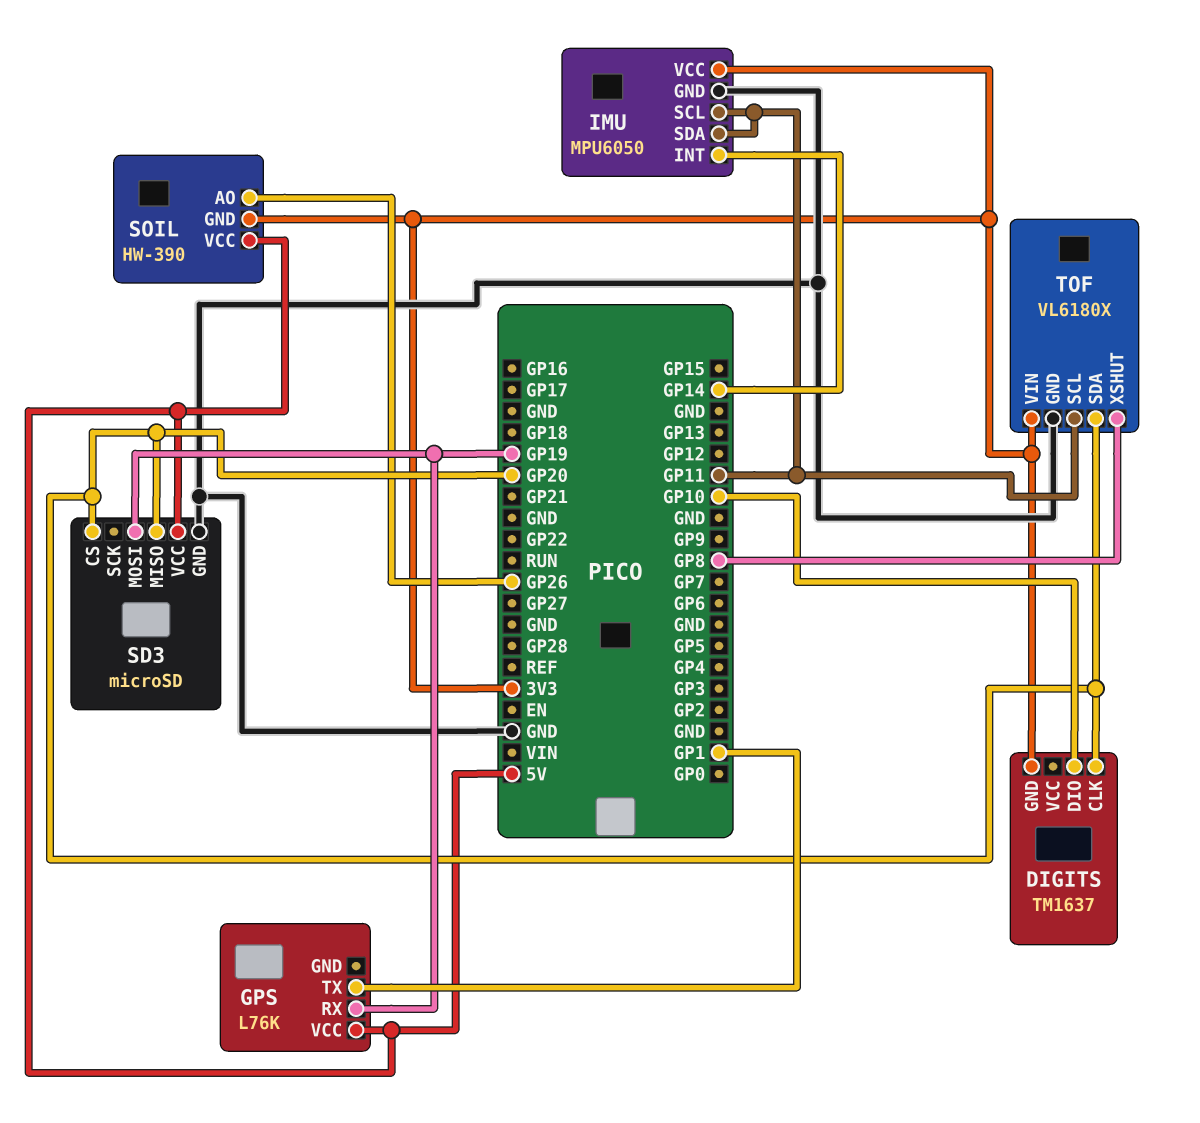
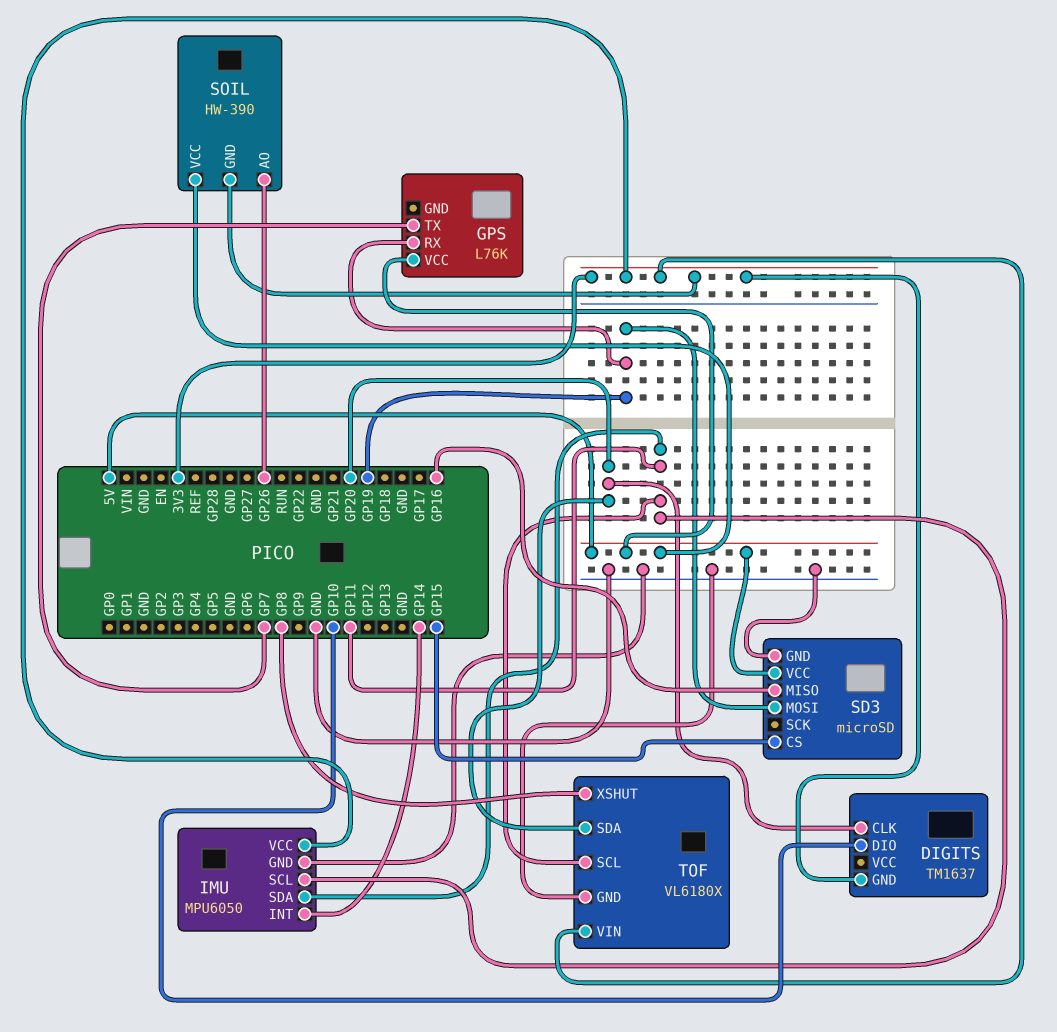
GPS pin TX: GP1 -> GP7
SD3 pin CS: GP20 -> GP15
SD3 pin MISO: GP20 -> GP16

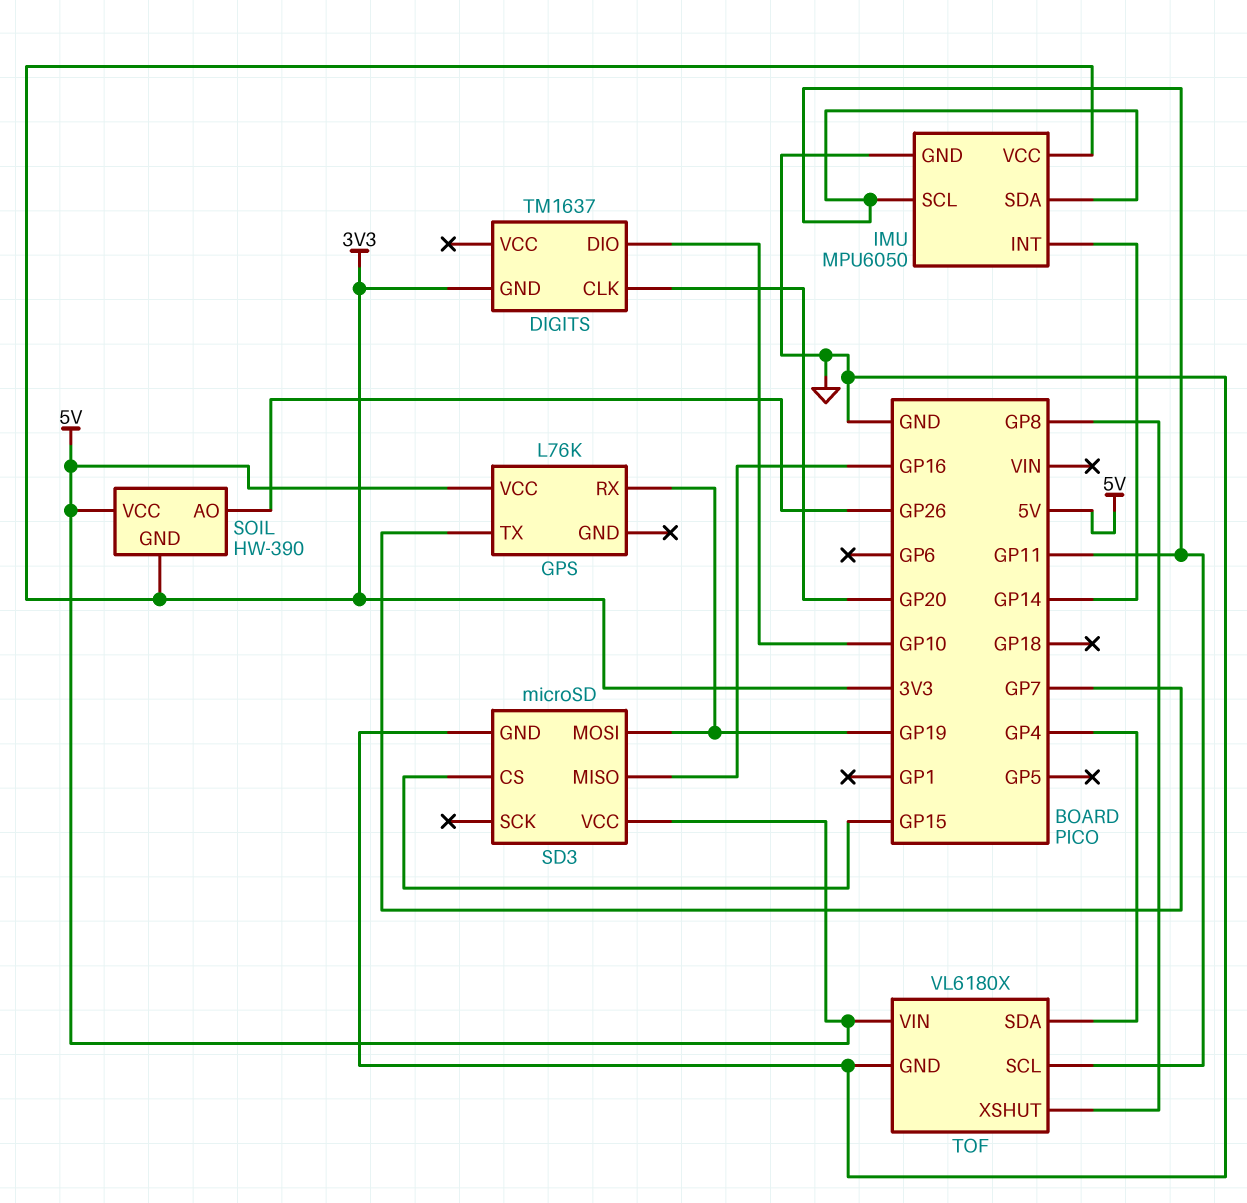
TOF pin SDA: GP20 -> GP4
TOF pin VIN: 3V3 -> 5V

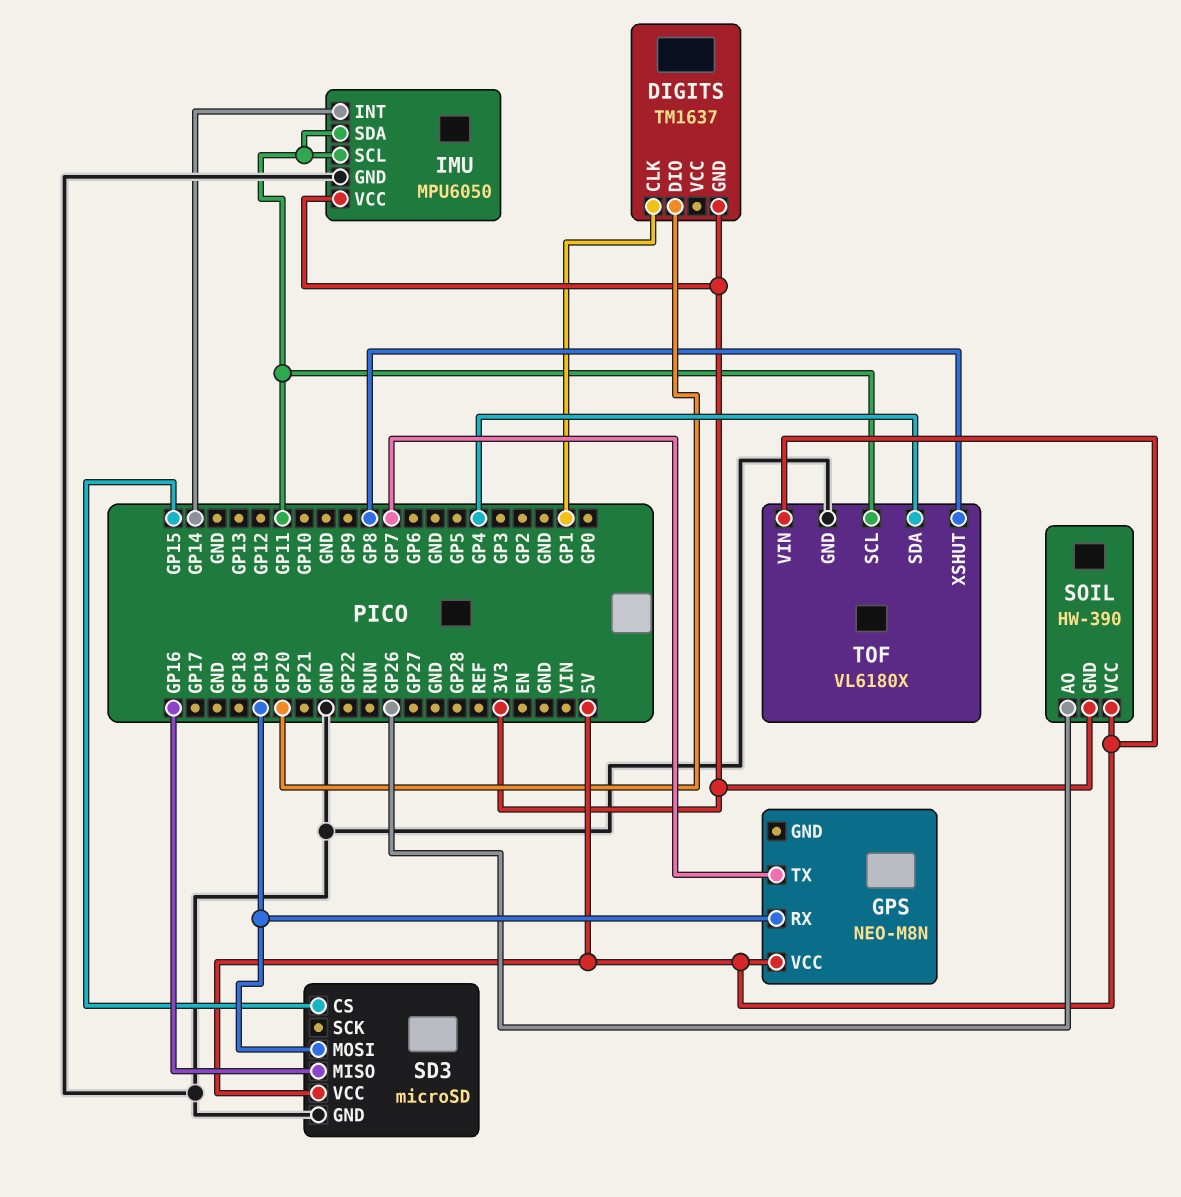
DIGITS pin CLK: GP20 -> GP1
DIGITS pin DIO: GP10 -> GP20
GPS: L76K -> NEO-M8N

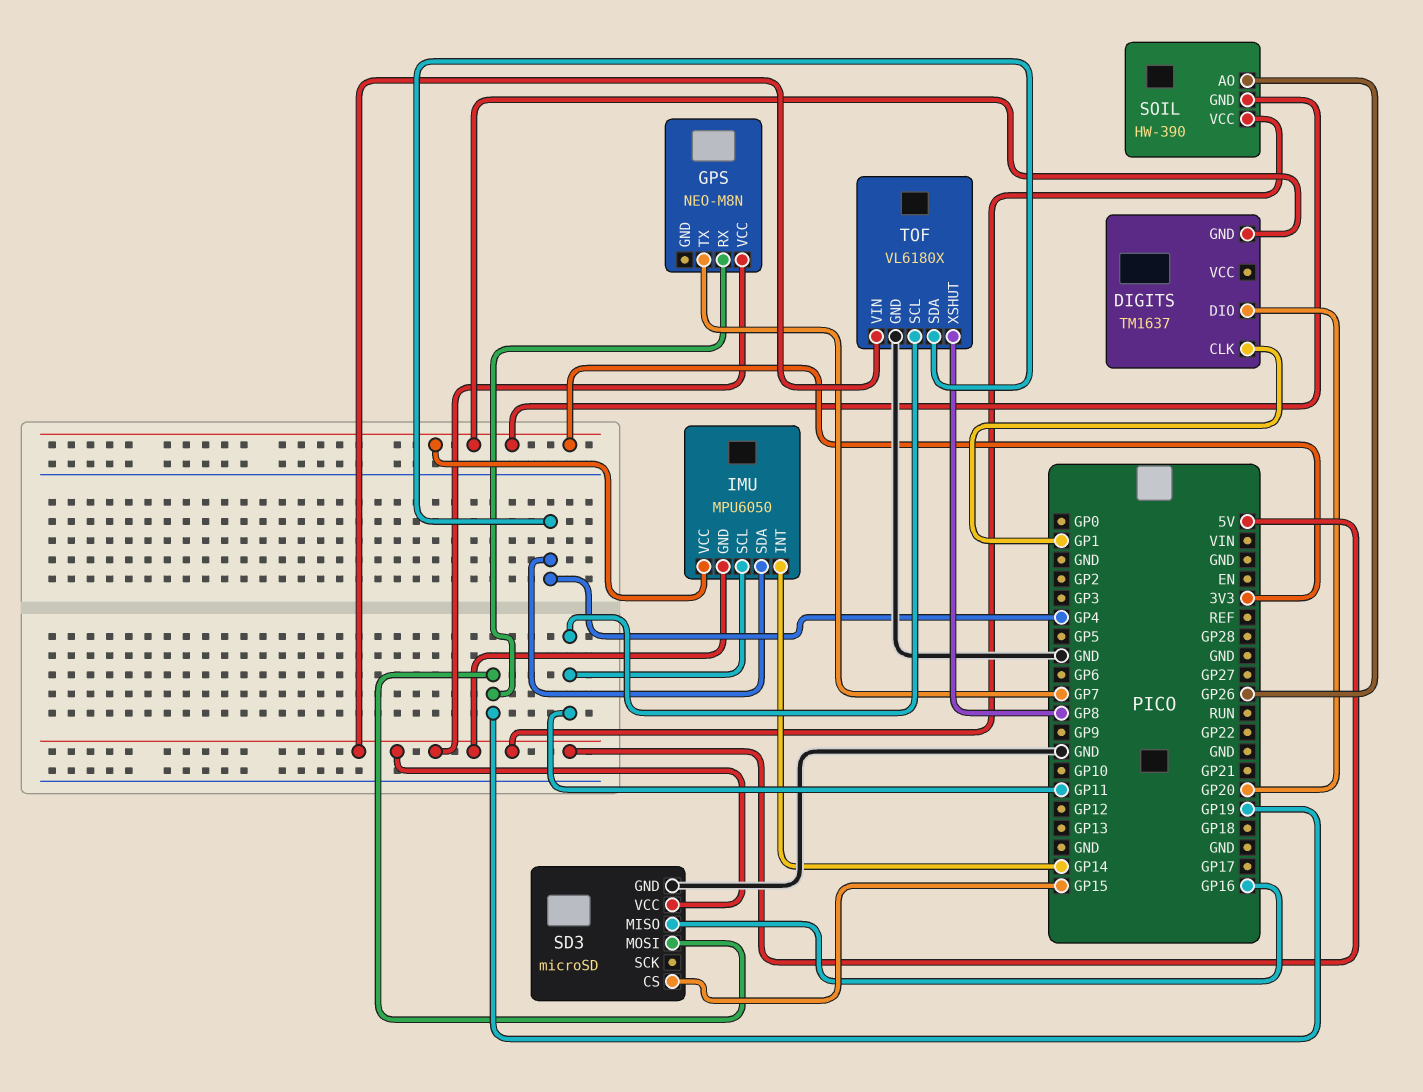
IMU pin GND: GND -> 5V
IMU pin SDA: GP11 -> GP4

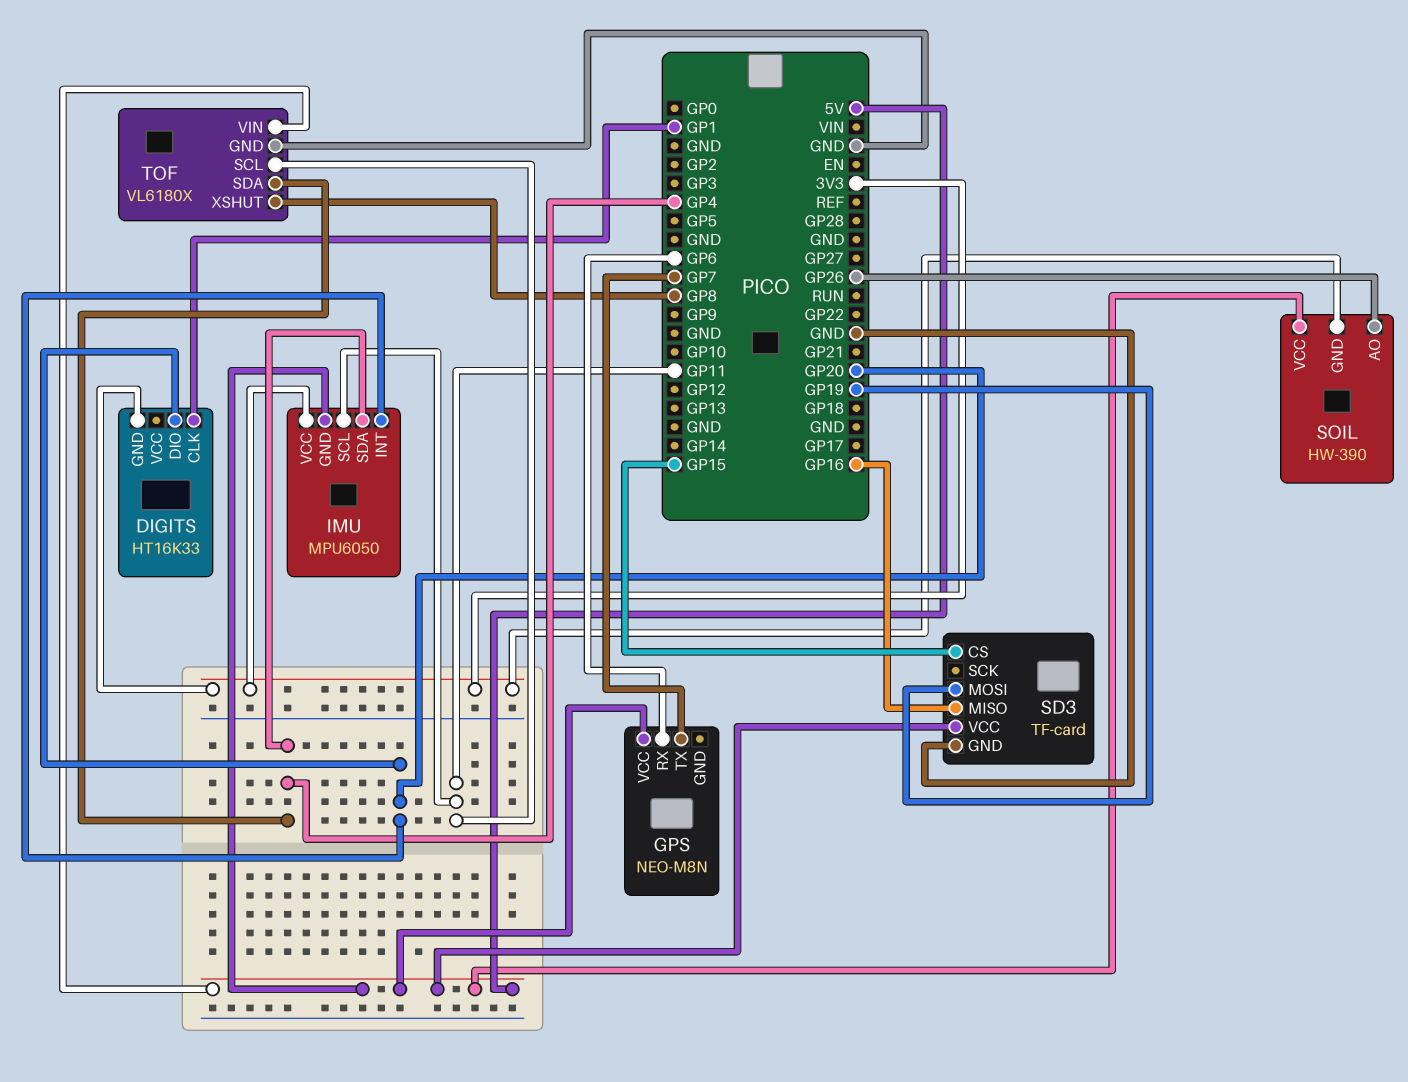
DIGITS: TM1637 -> HT16K33
GPS pin RX: GP19 -> GP6
IMU pin INT: GP14 -> GP20
SD3: microSD -> TF-card

